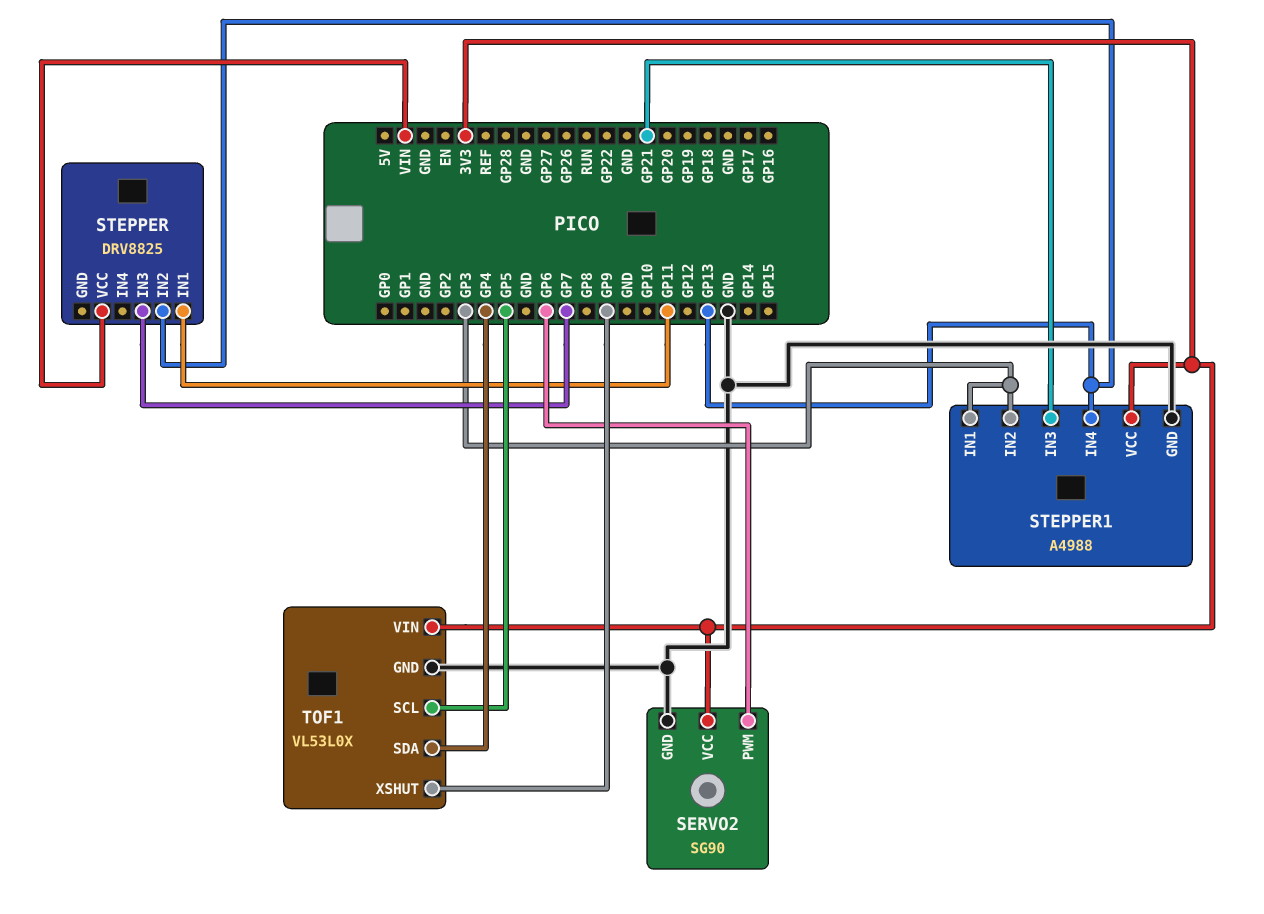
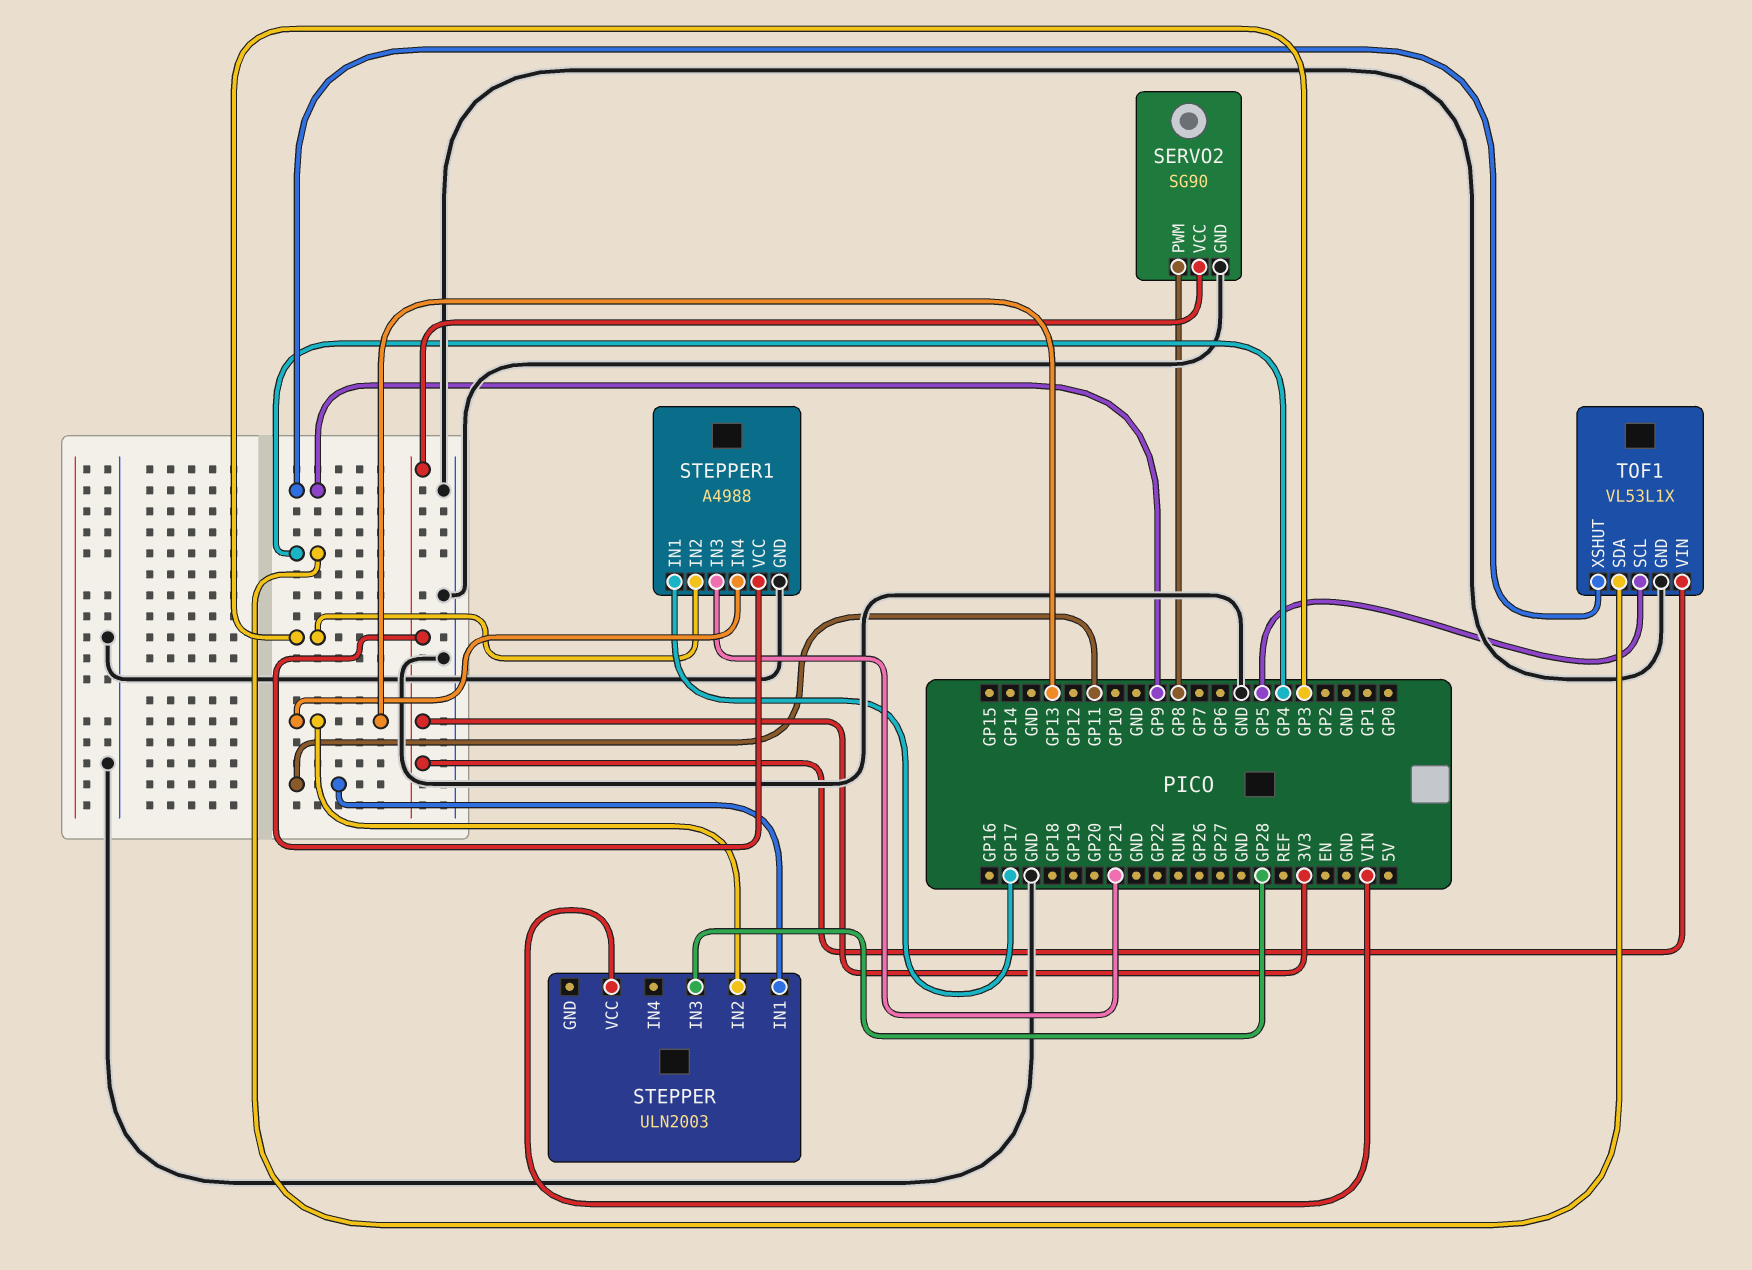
SERVO2 pin PWM: GP6 -> GP8
STEPPER: DRV8825 -> ULN2003
STEPPER pin IN3: GP7 -> GP28
STEPPER1 pin IN1: GP3 -> GP17
TOF1: VL53L0X -> VL53L1X

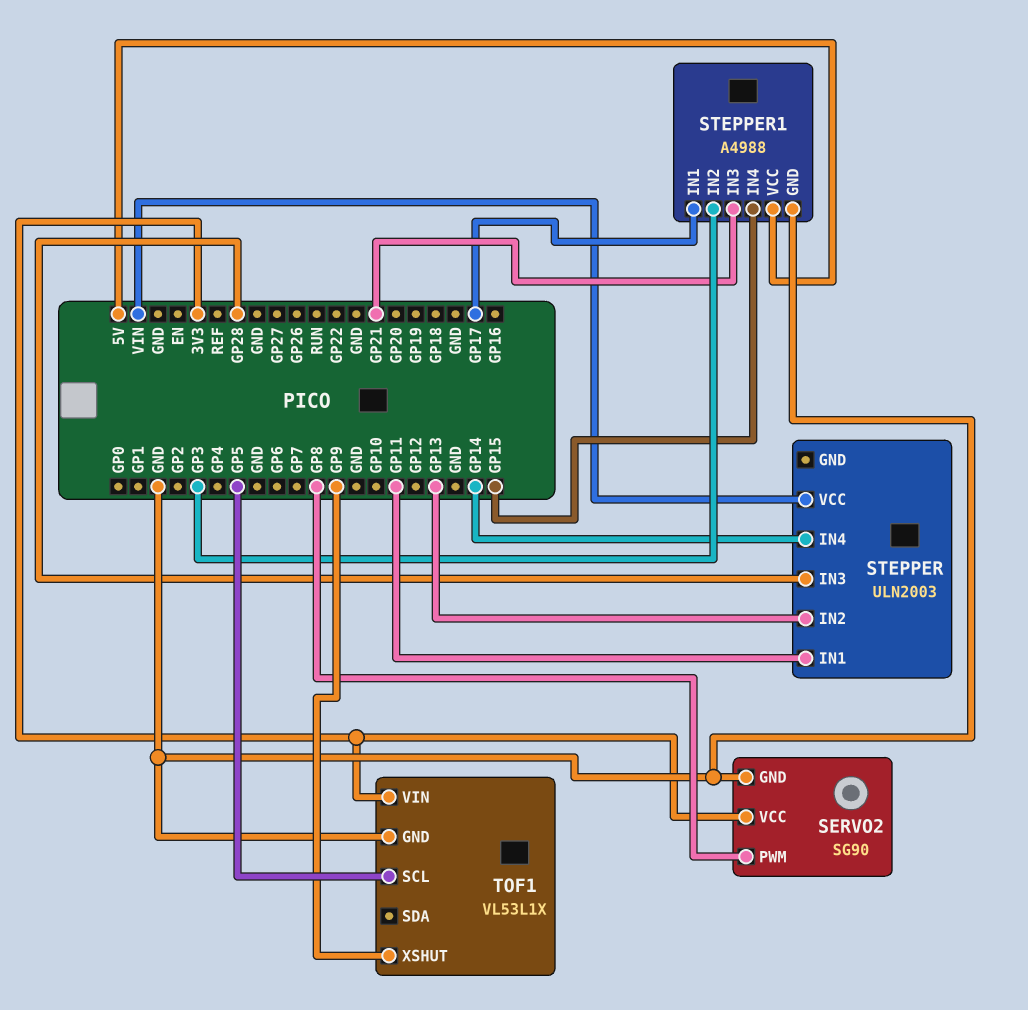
STEPPER pin IN4: none -> GP14
STEPPER1 pin IN4: GP13 -> GP15
STEPPER1 pin VCC: 3V3 -> 5V
TOF1 pin SDA: GP4 -> none

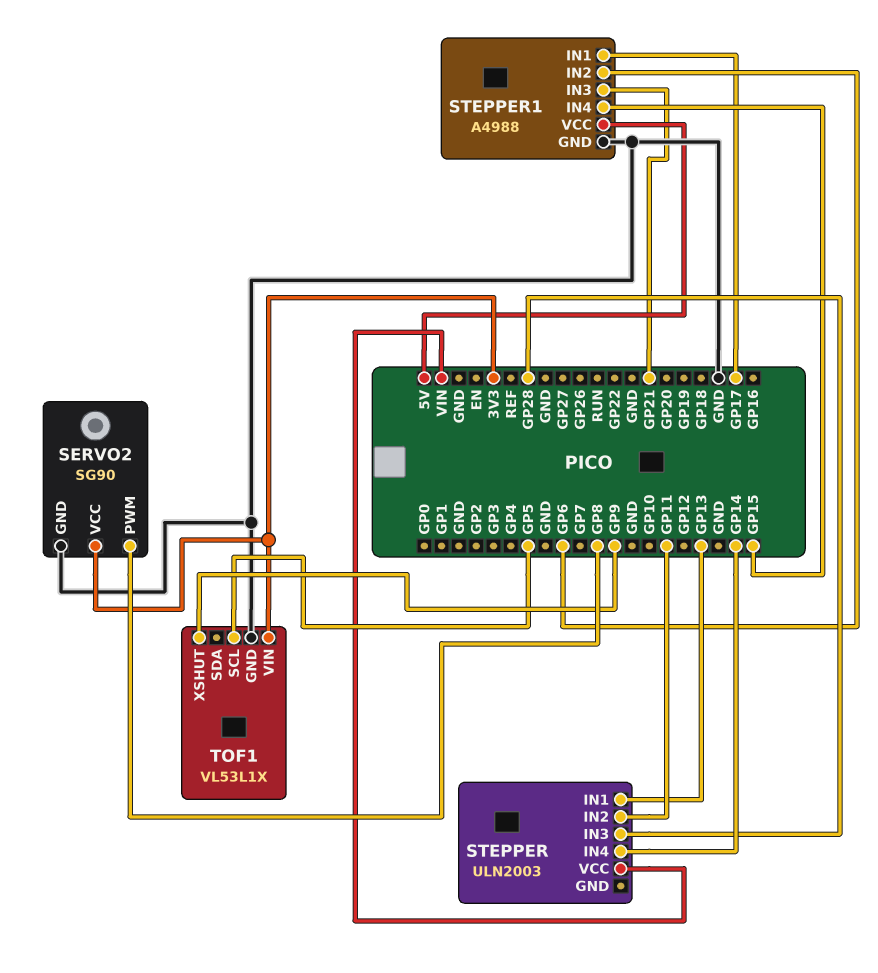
STEPPER pin IN1: GP11 -> GP13
STEPPER pin IN2: GP13 -> GP11
STEPPER1 pin IN2: GP3 -> GP6

